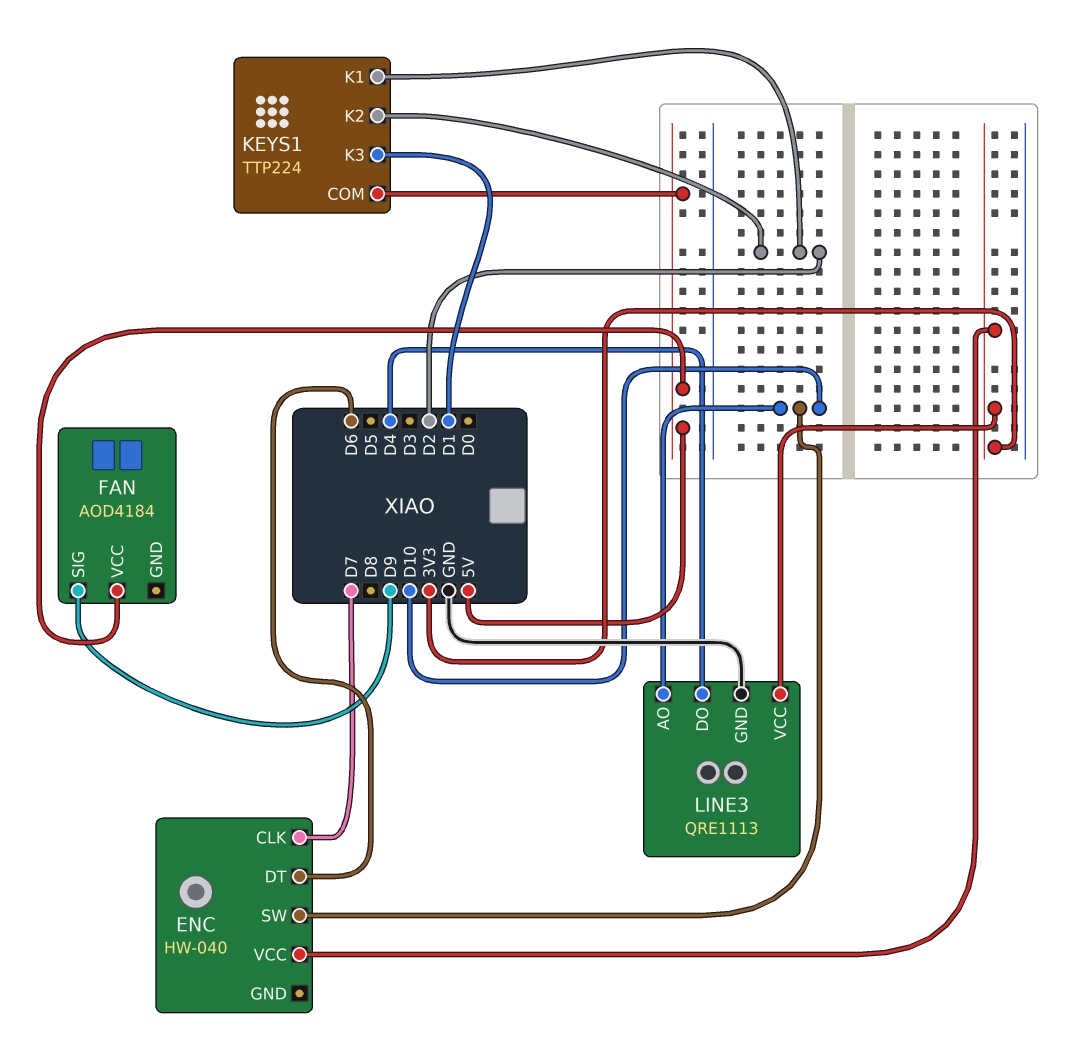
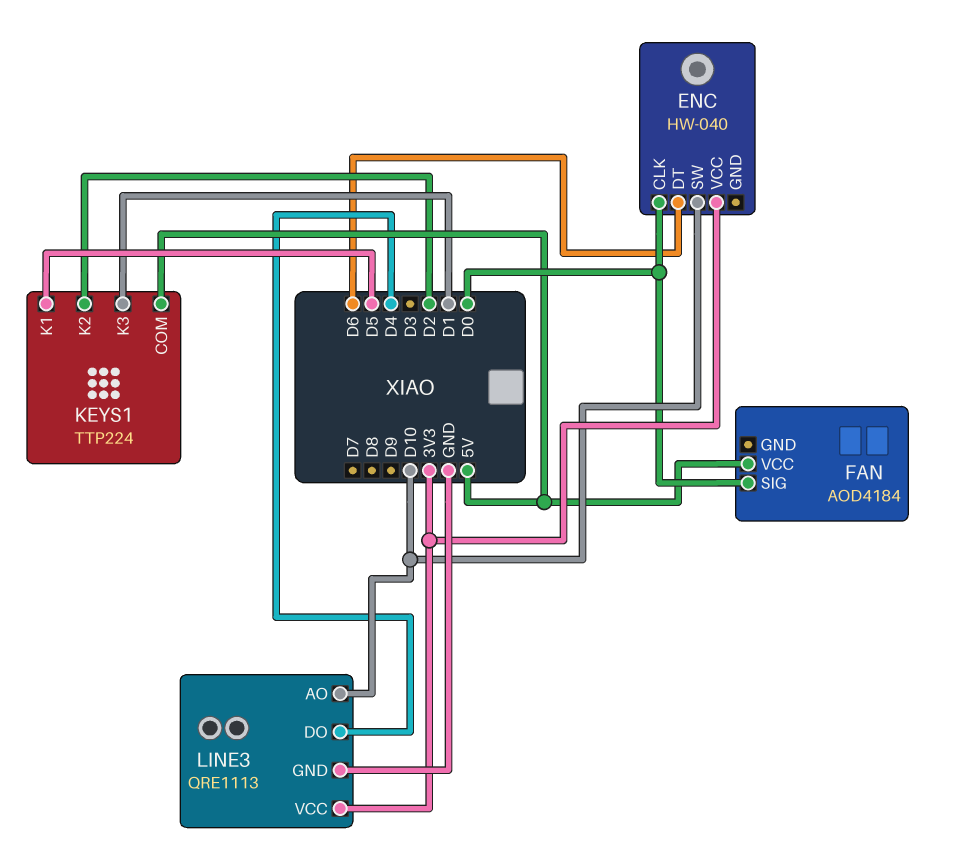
ENC pin CLK: D7 -> D0
FAN pin SIG: D9 -> D0
KEYS1 pin K1: D2 -> D5

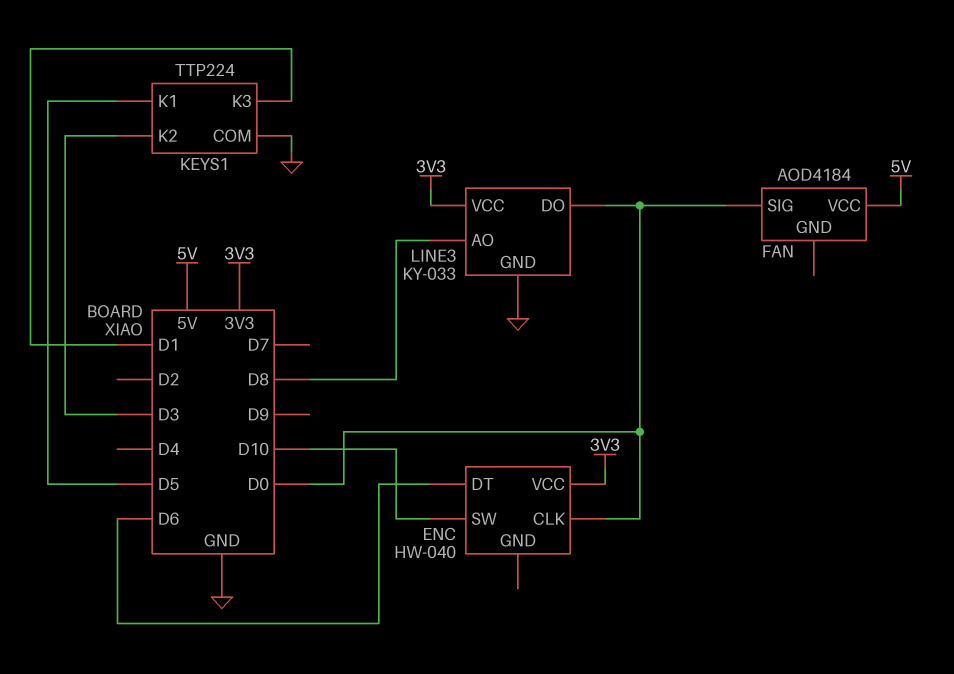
KEYS1 pin COM: 5V -> GND
KEYS1 pin K2: D2 -> D3
LINE3: QRE1113 -> KY-033
LINE3 pin AO: D10 -> D8
LINE3 pin DO: D4 -> D0

